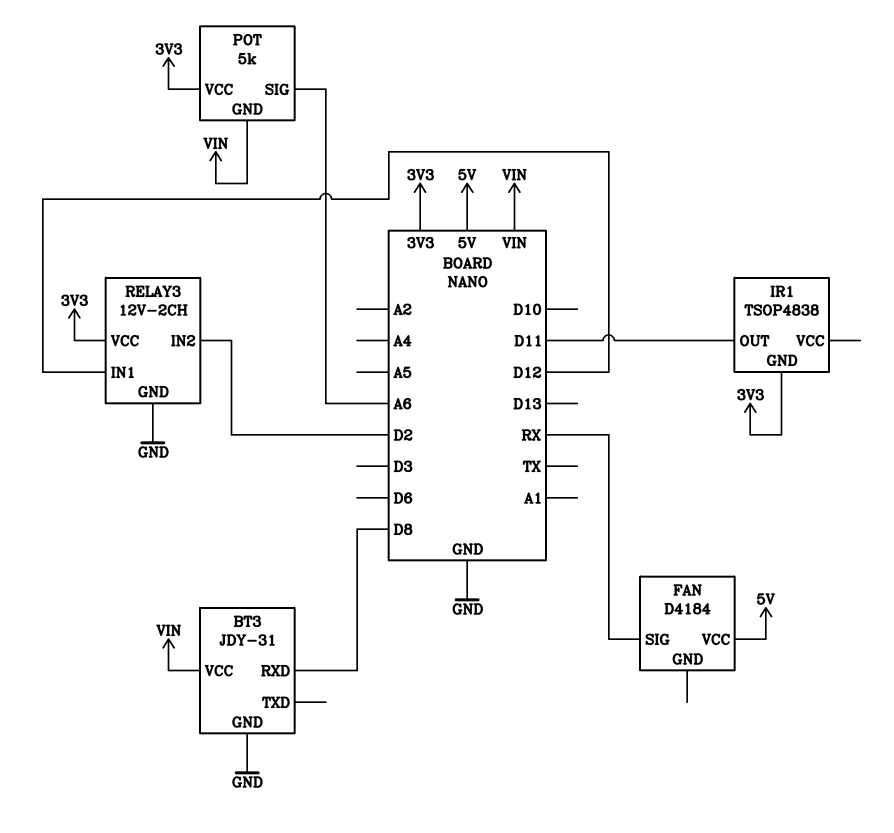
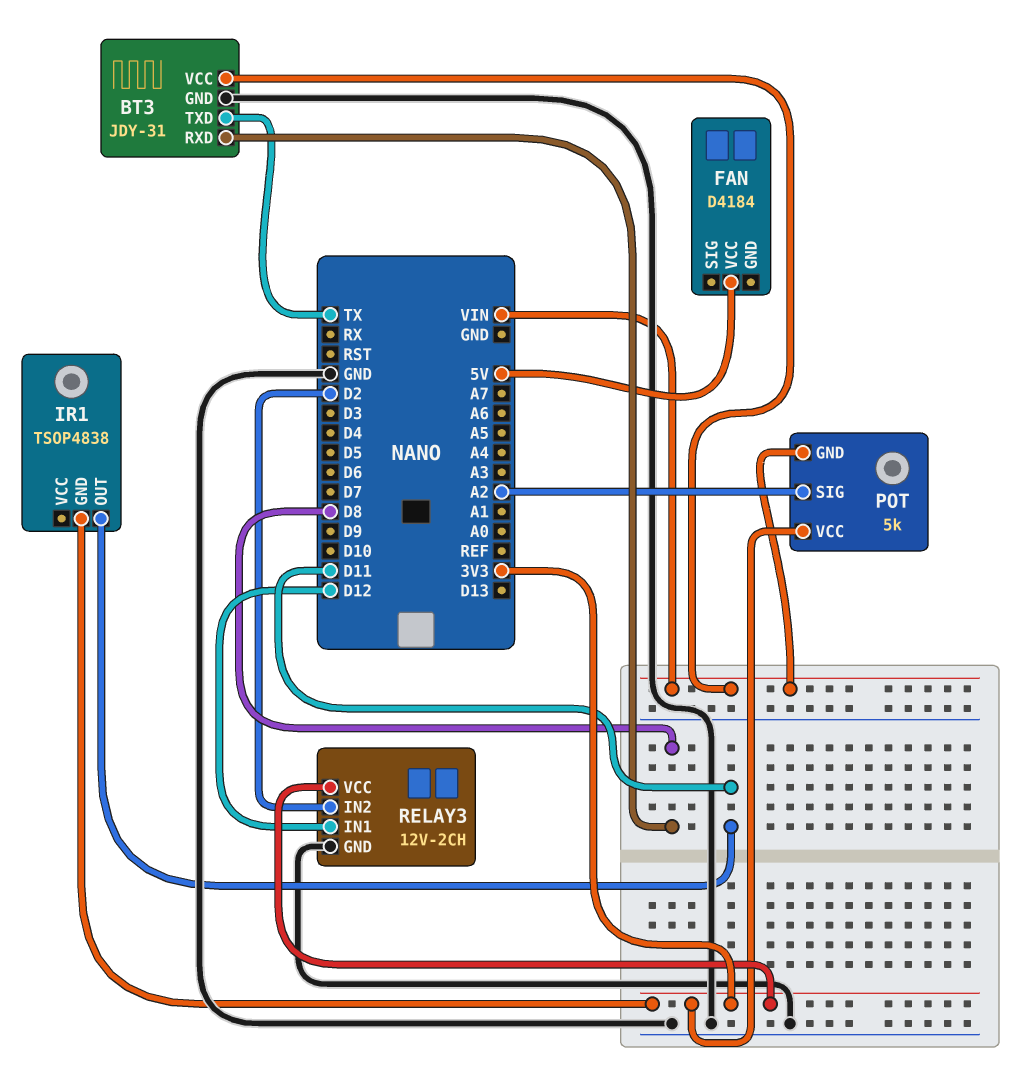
BT3 pin TXD: none -> TX
FAN pin SIG: RX -> none
POT pin SIG: A6 -> A2

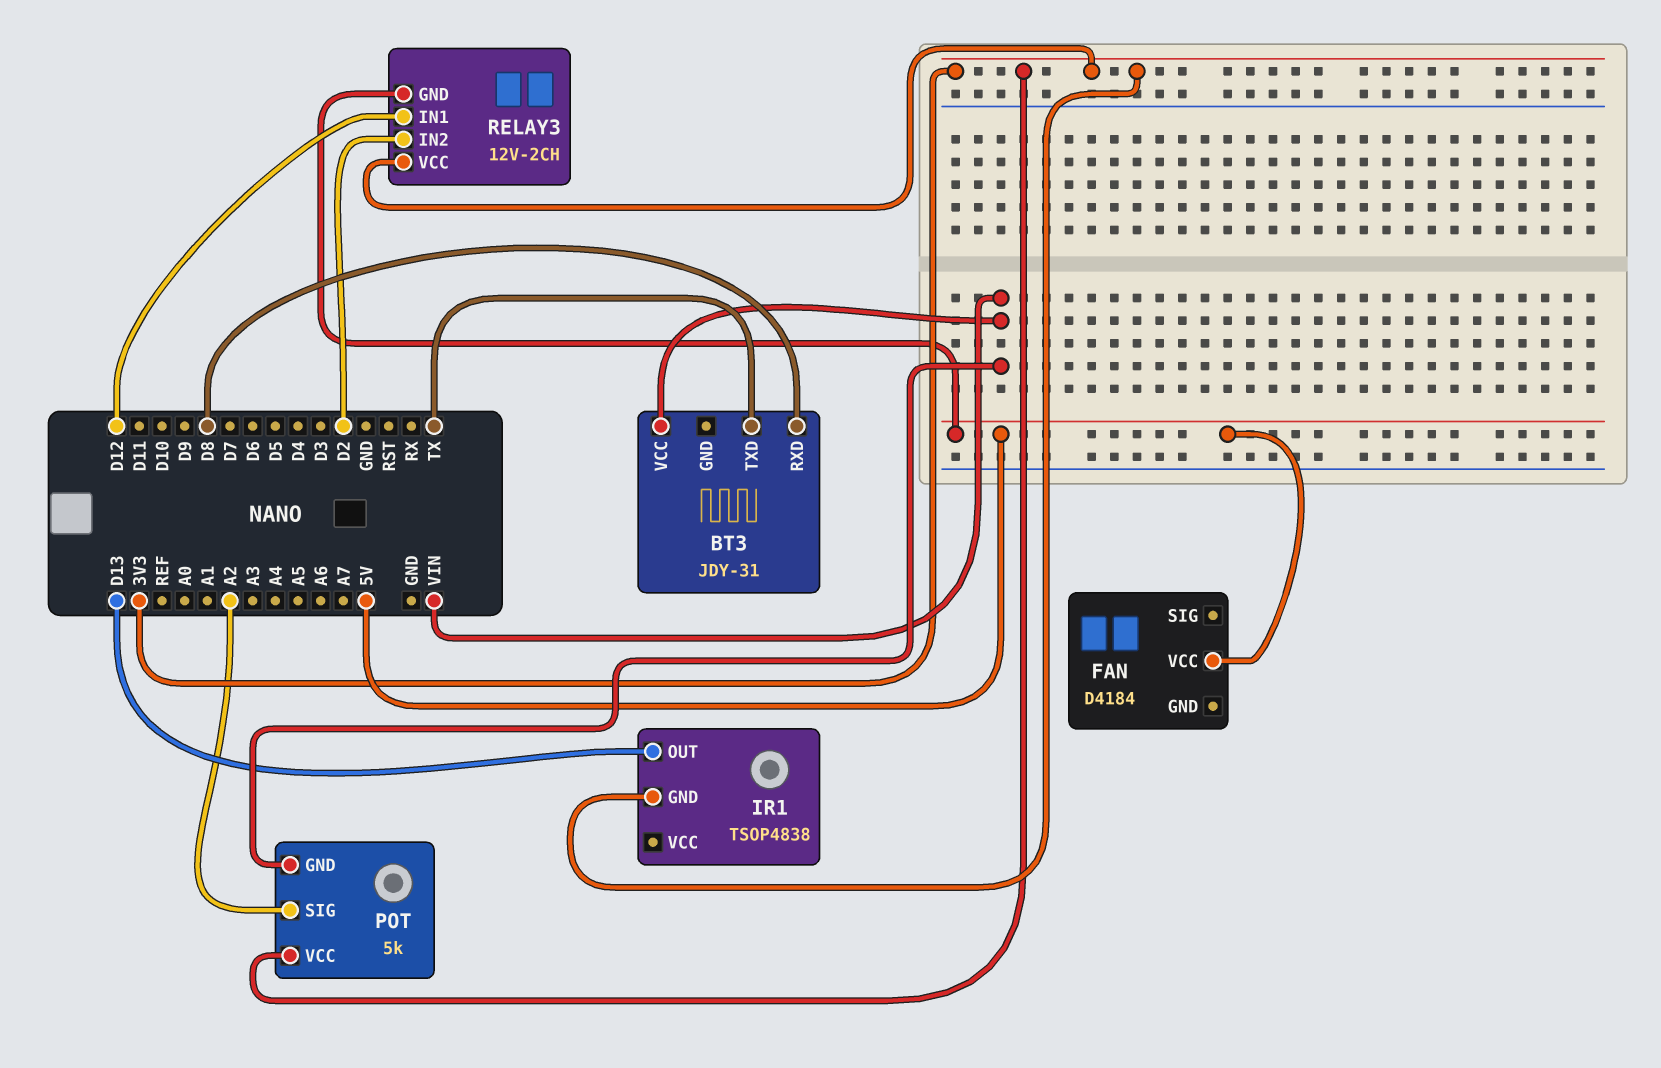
BT3 pin GND: GND -> none
IR1 pin OUT: D11 -> D13
RELAY3 pin GND: GND -> 5V

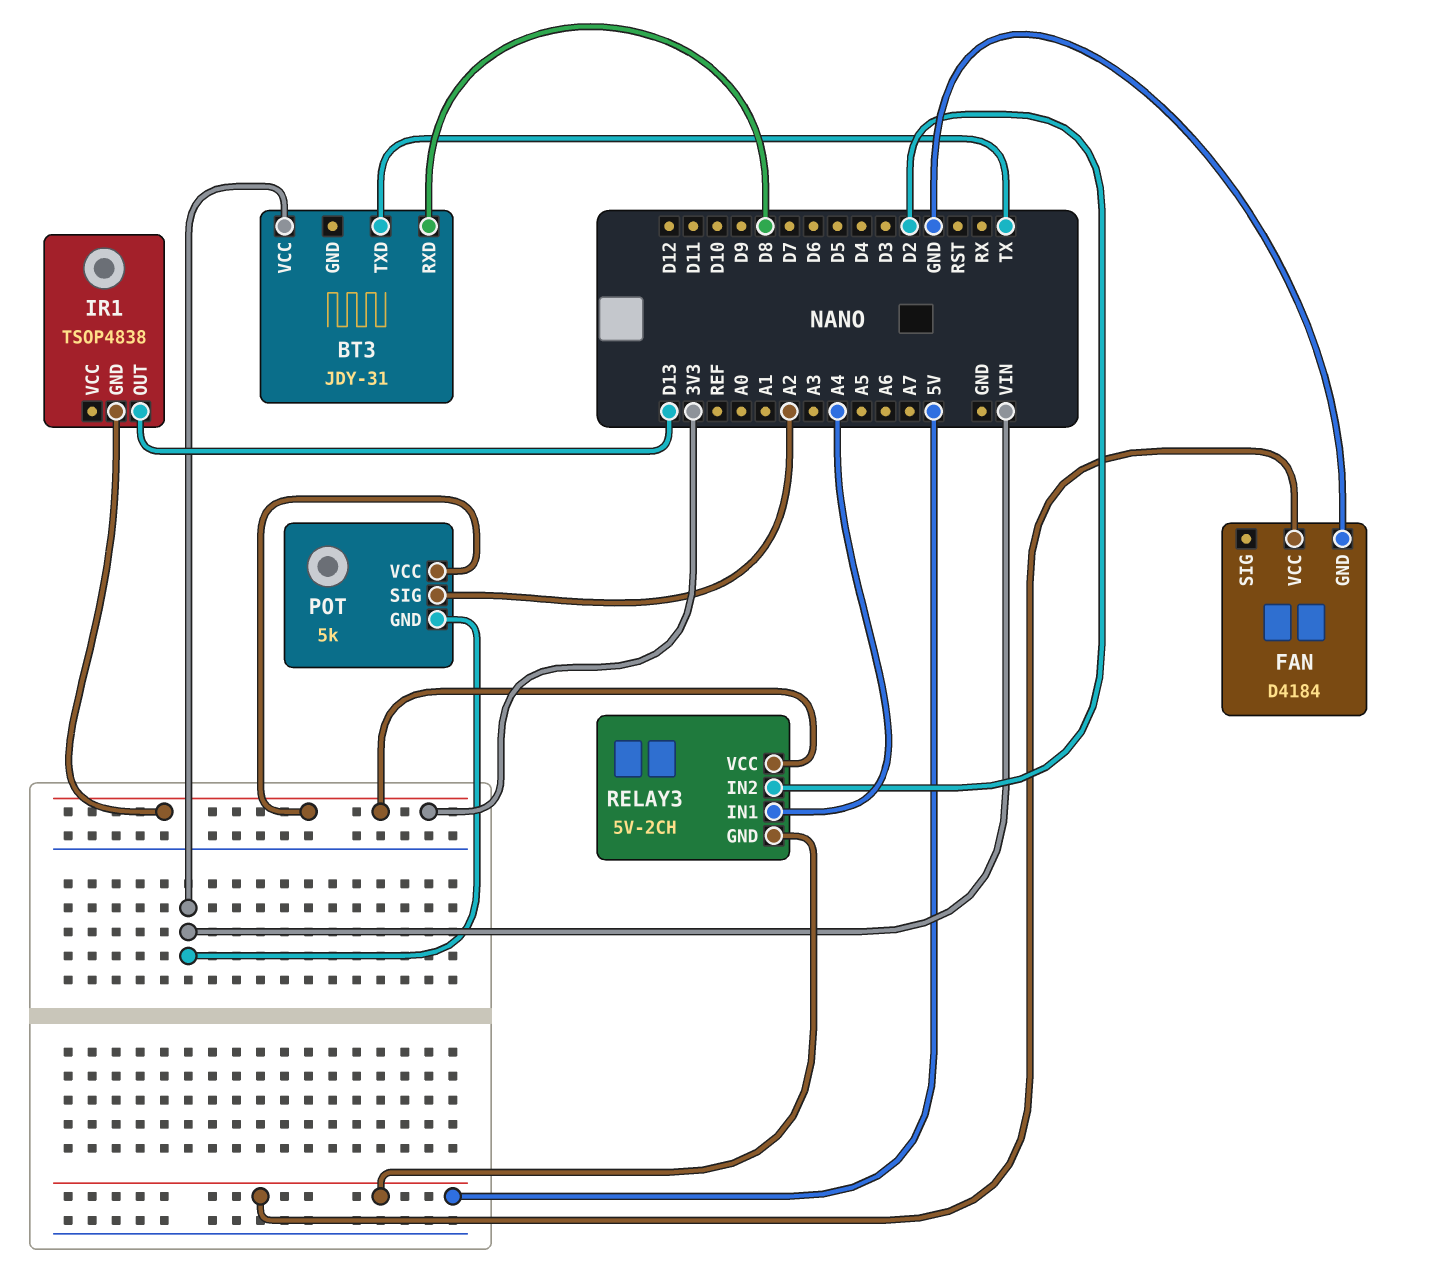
FAN pin GND: none -> GND
RELAY3: 12V-2CH -> 5V-2CH
RELAY3 pin IN1: D12 -> A4

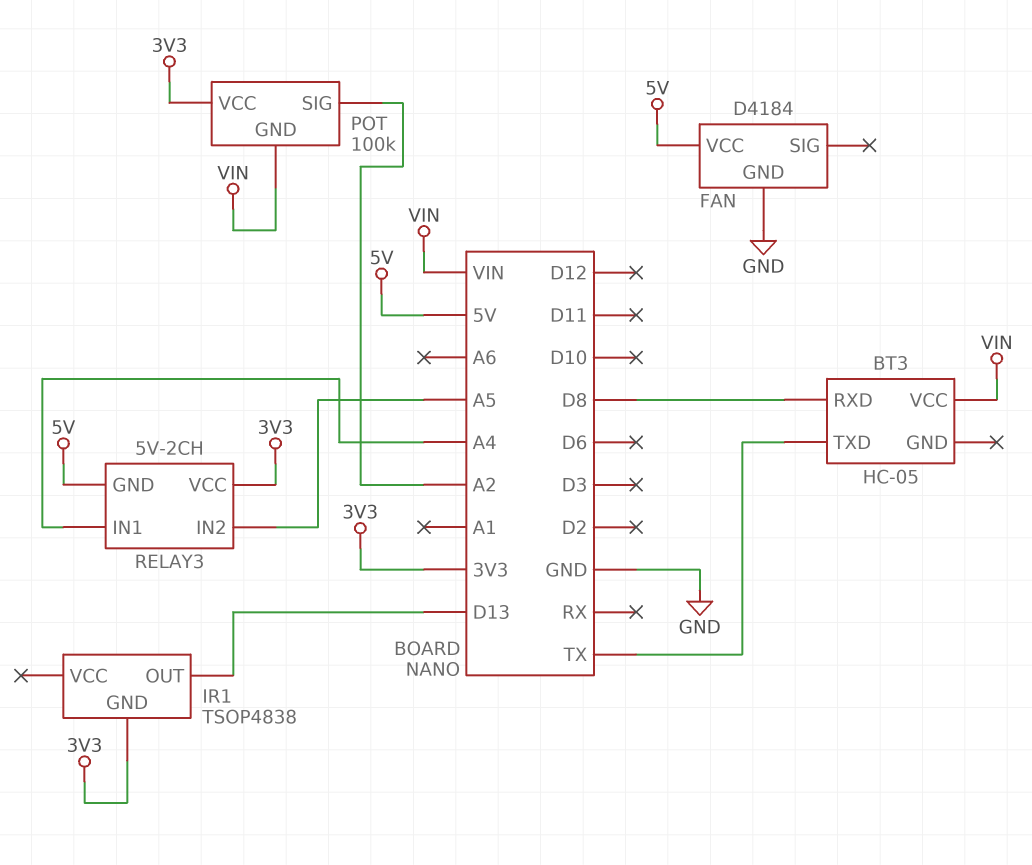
BT3: JDY-31 -> HC-05
POT: 5k -> 100k
RELAY3 pin IN2: D2 -> A5

